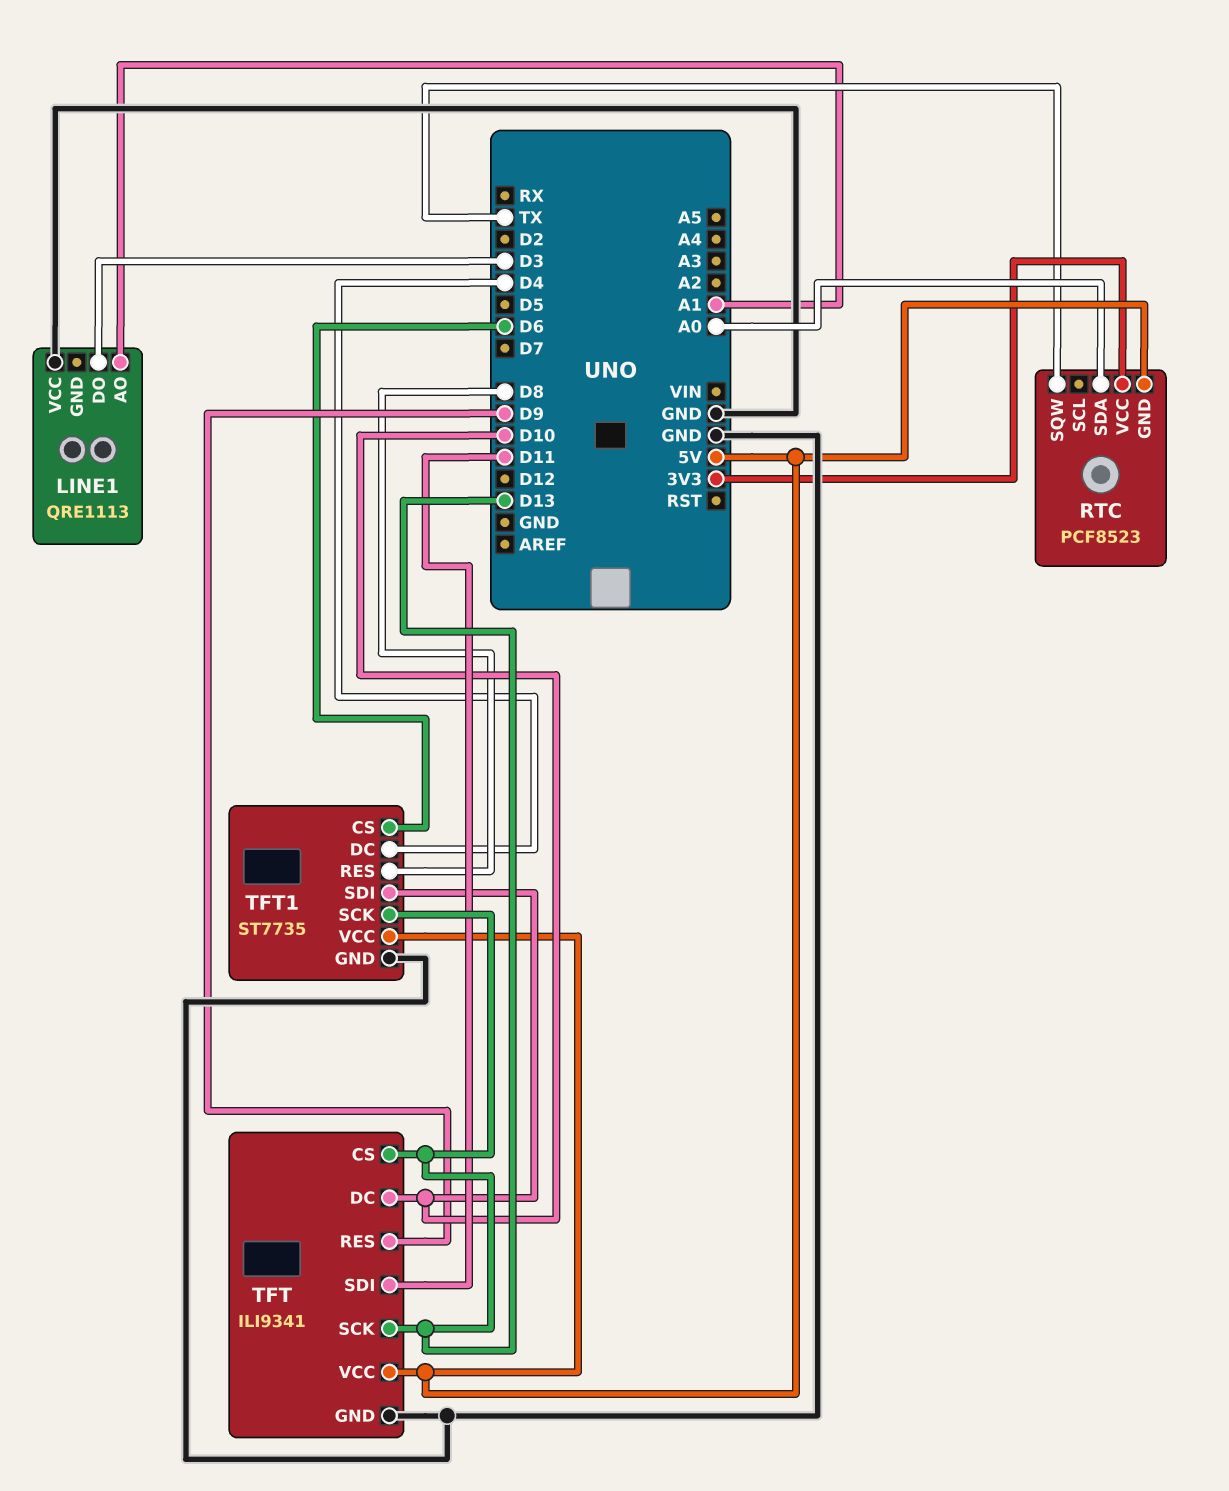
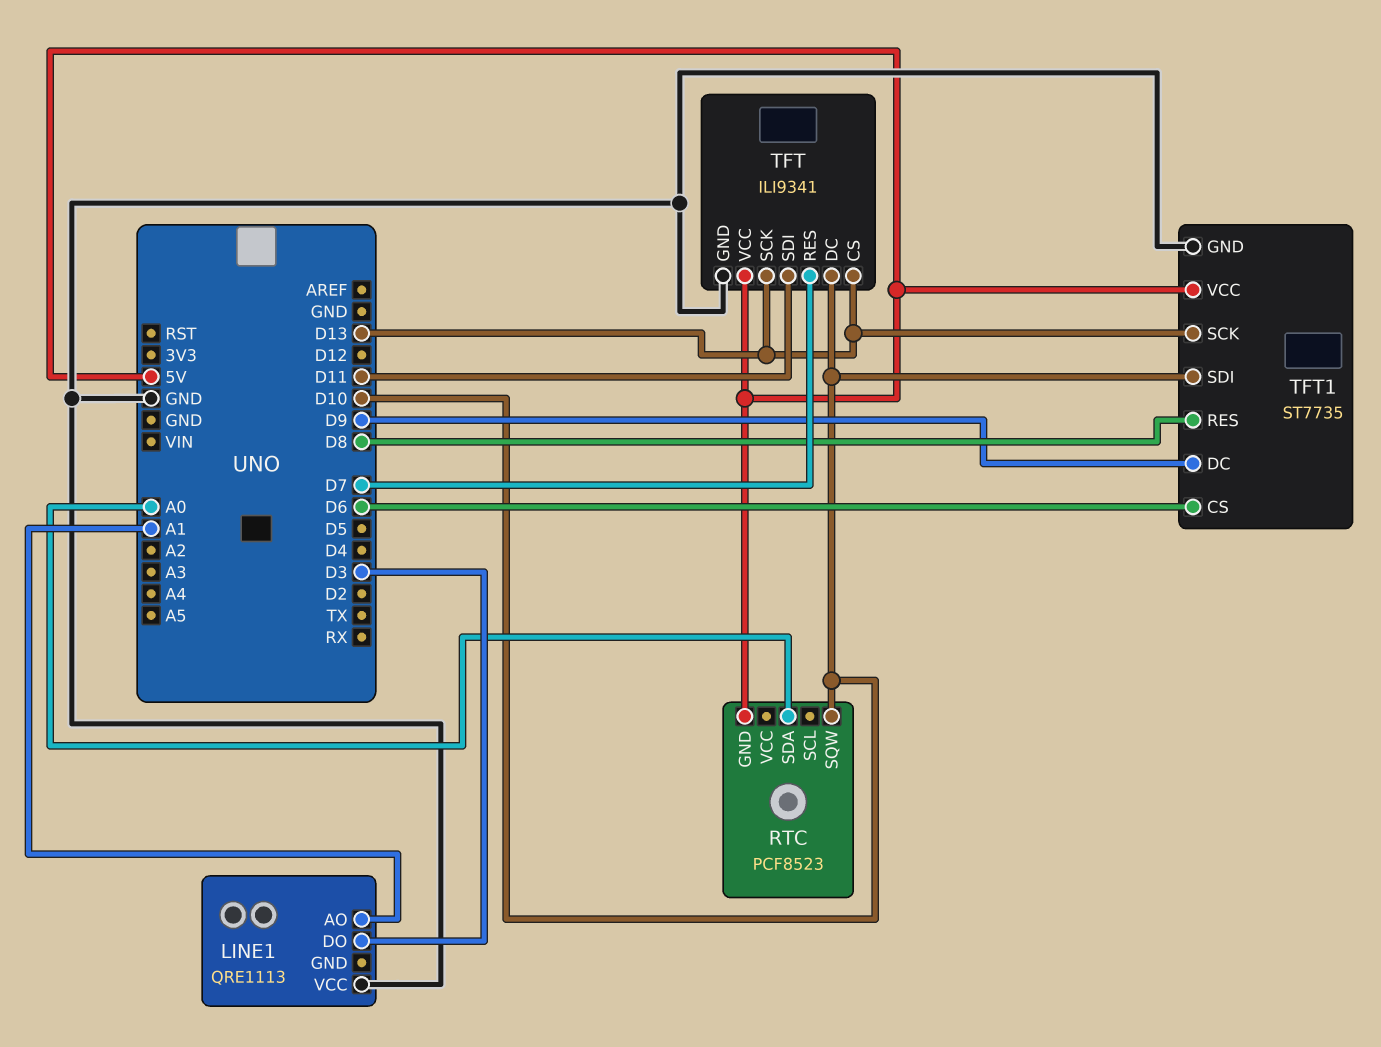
RTC pin SQW: TX -> D10
RTC pin VCC: 3V3 -> none
TFT pin RES: D9 -> D7
TFT1 pin DC: D4 -> D9

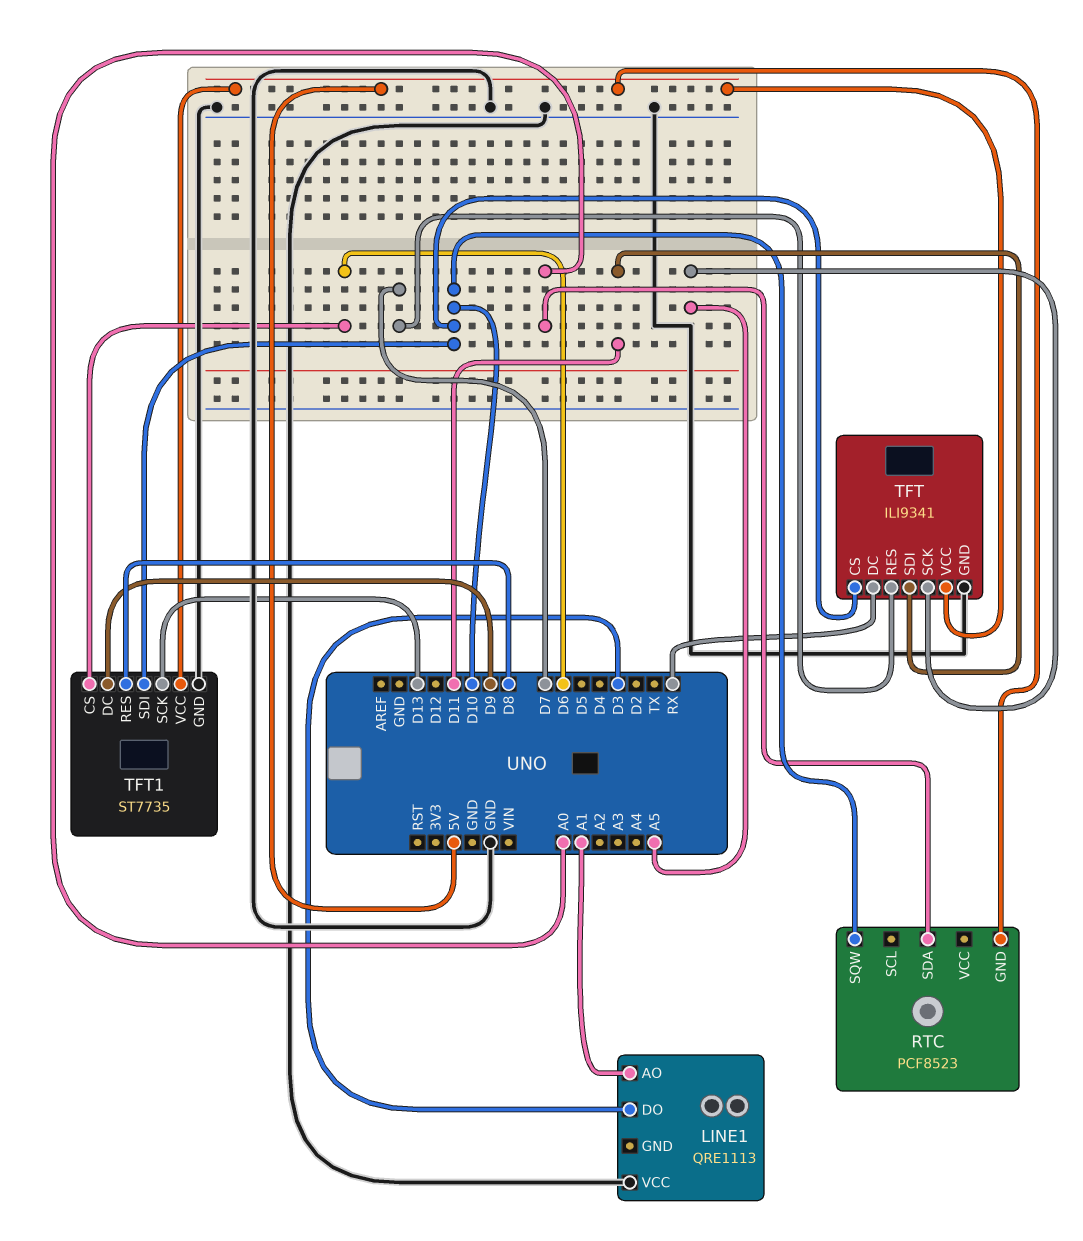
TFT pin CS: D13 -> D10
TFT pin DC: D10 -> RX
TFT pin SCK: D13 -> A5

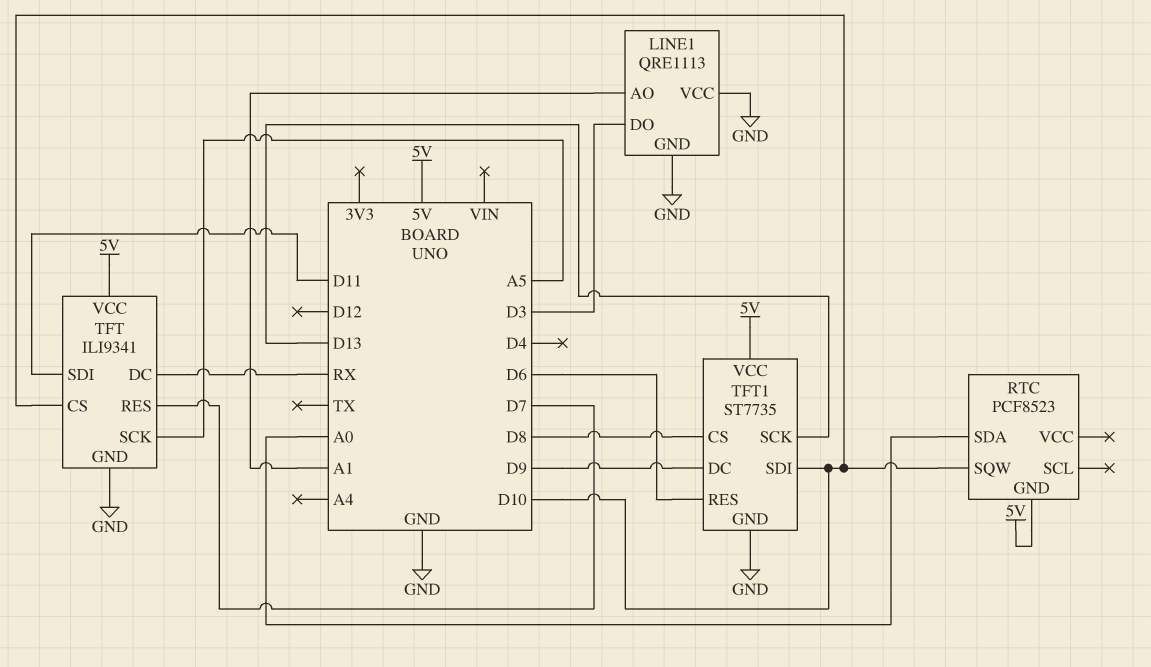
LINE1 pin GND: none -> GND
TFT1 pin CS: D6 -> D8
TFT1 pin RES: D8 -> D6

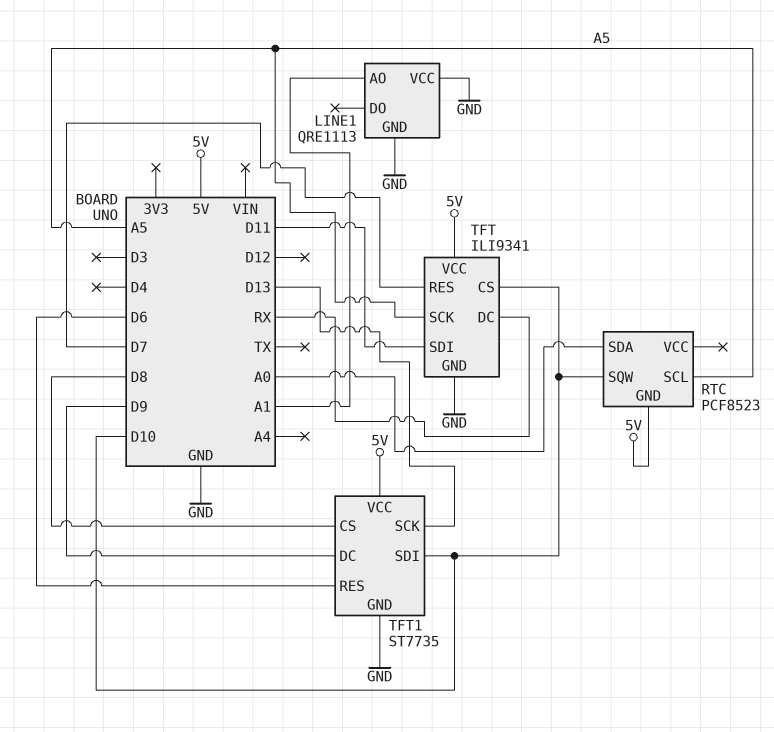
LINE1 pin DO: D3 -> none
RTC pin SCL: none -> A5

